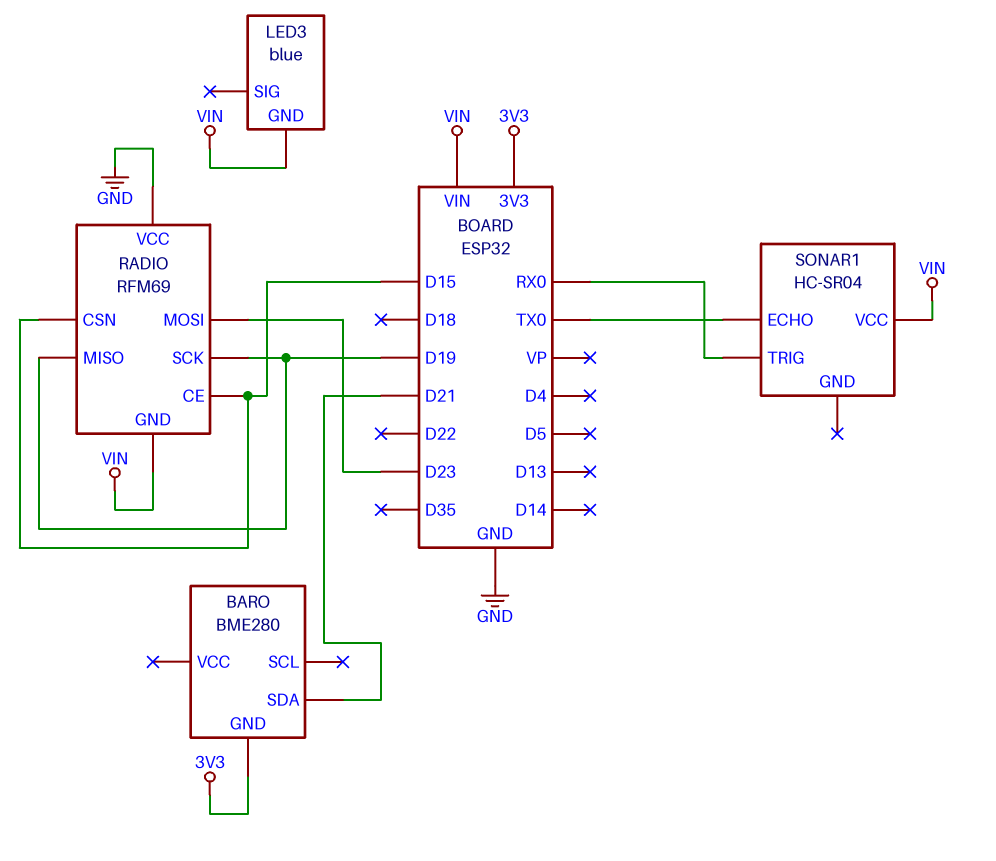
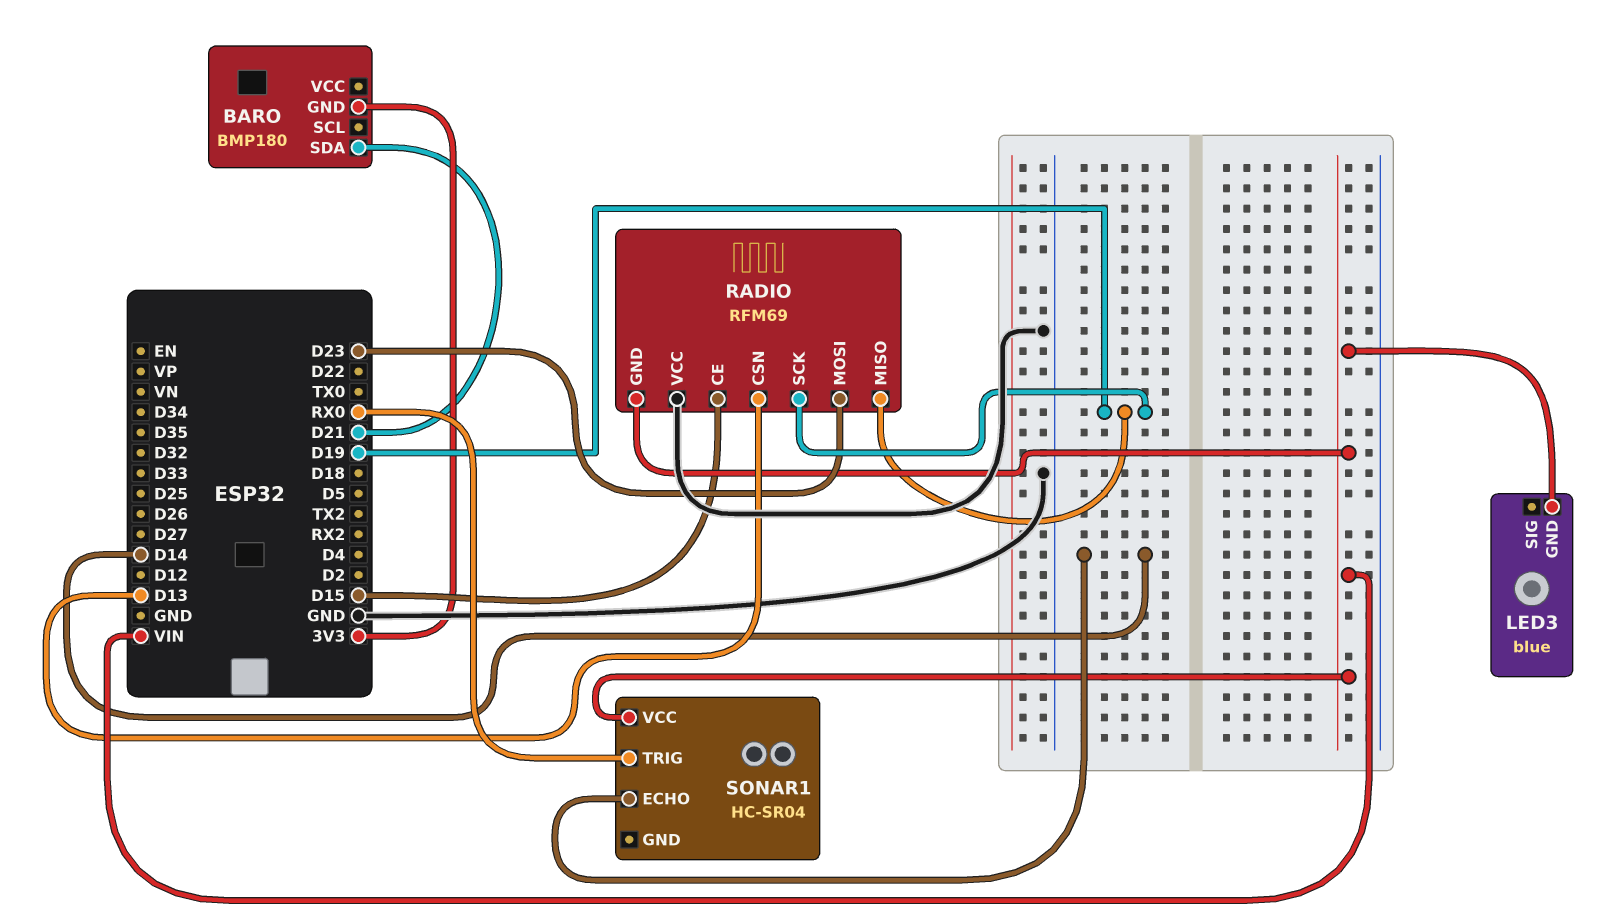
BARO: BME280 -> BMP180
RADIO pin CSN: D15 -> D13
SONAR1 pin ECHO: TX0 -> D14

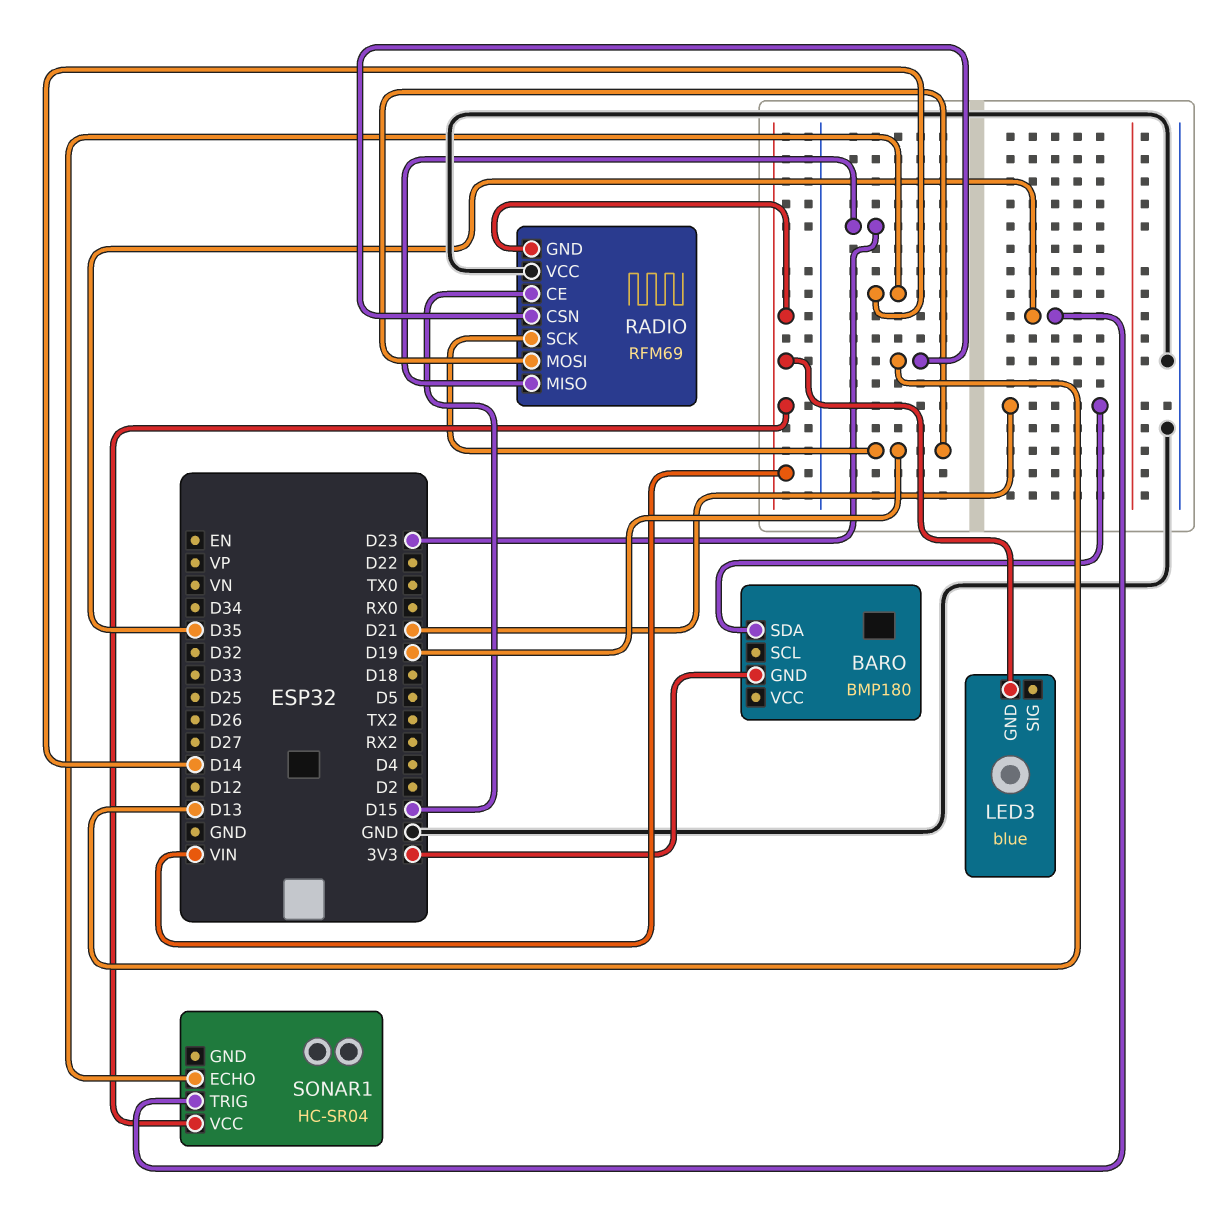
RADIO pin MISO: D19 -> D23
RADIO pin MOSI: D23 -> D19
SONAR1 pin TRIG: RX0 -> D35

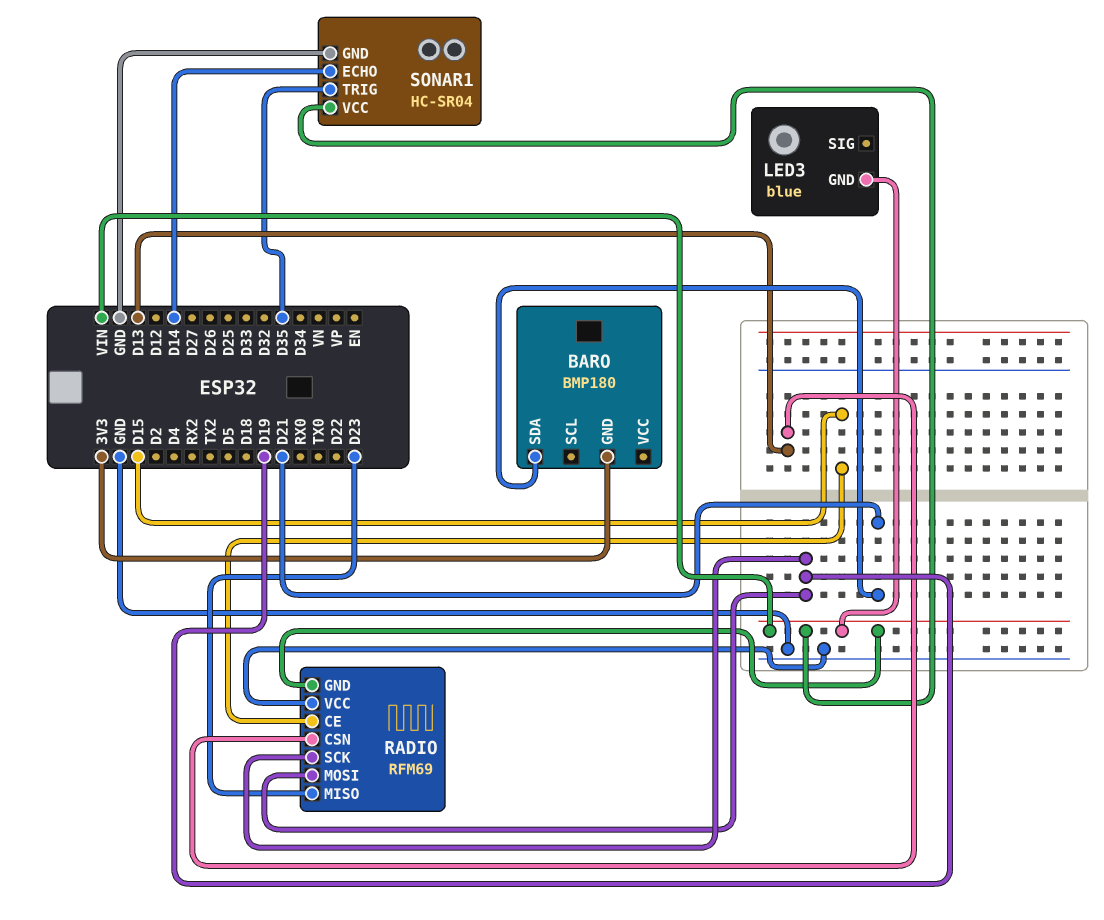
SONAR1 pin GND: none -> GND

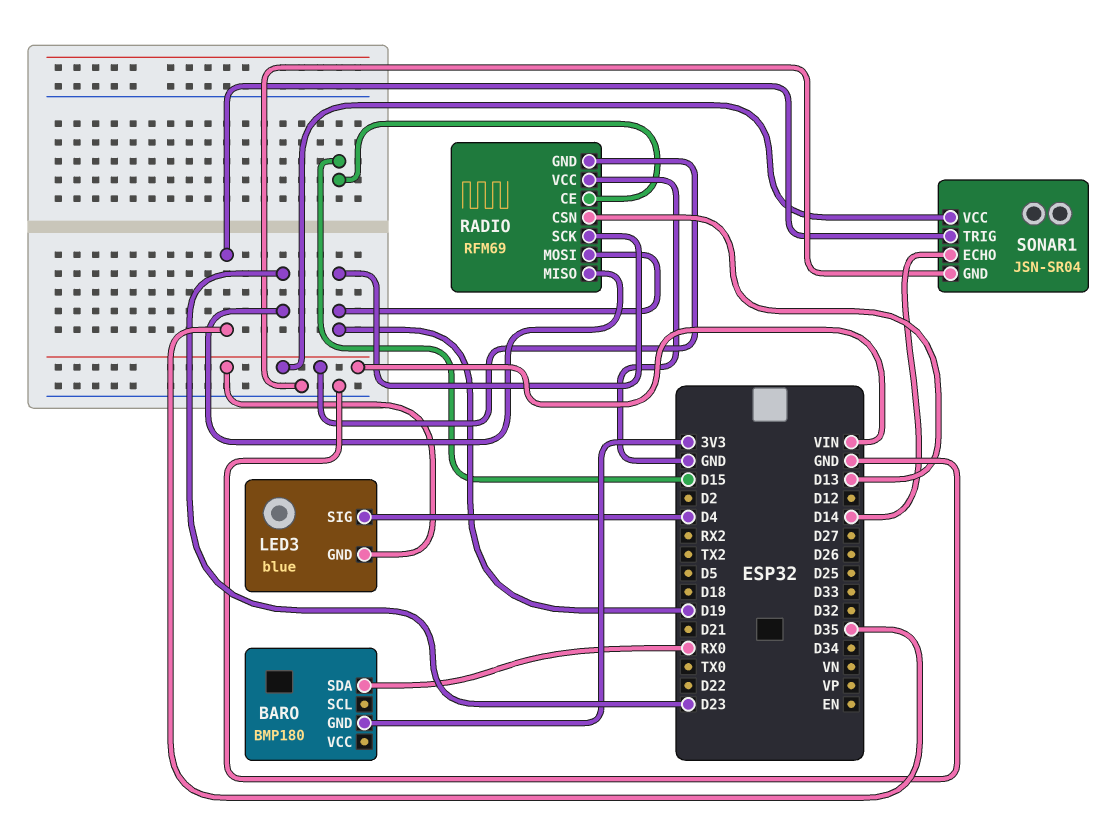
BARO pin SDA: D21 -> RX0
LED3 pin SIG: none -> D4
SONAR1: HC-SR04 -> JSN-SR04

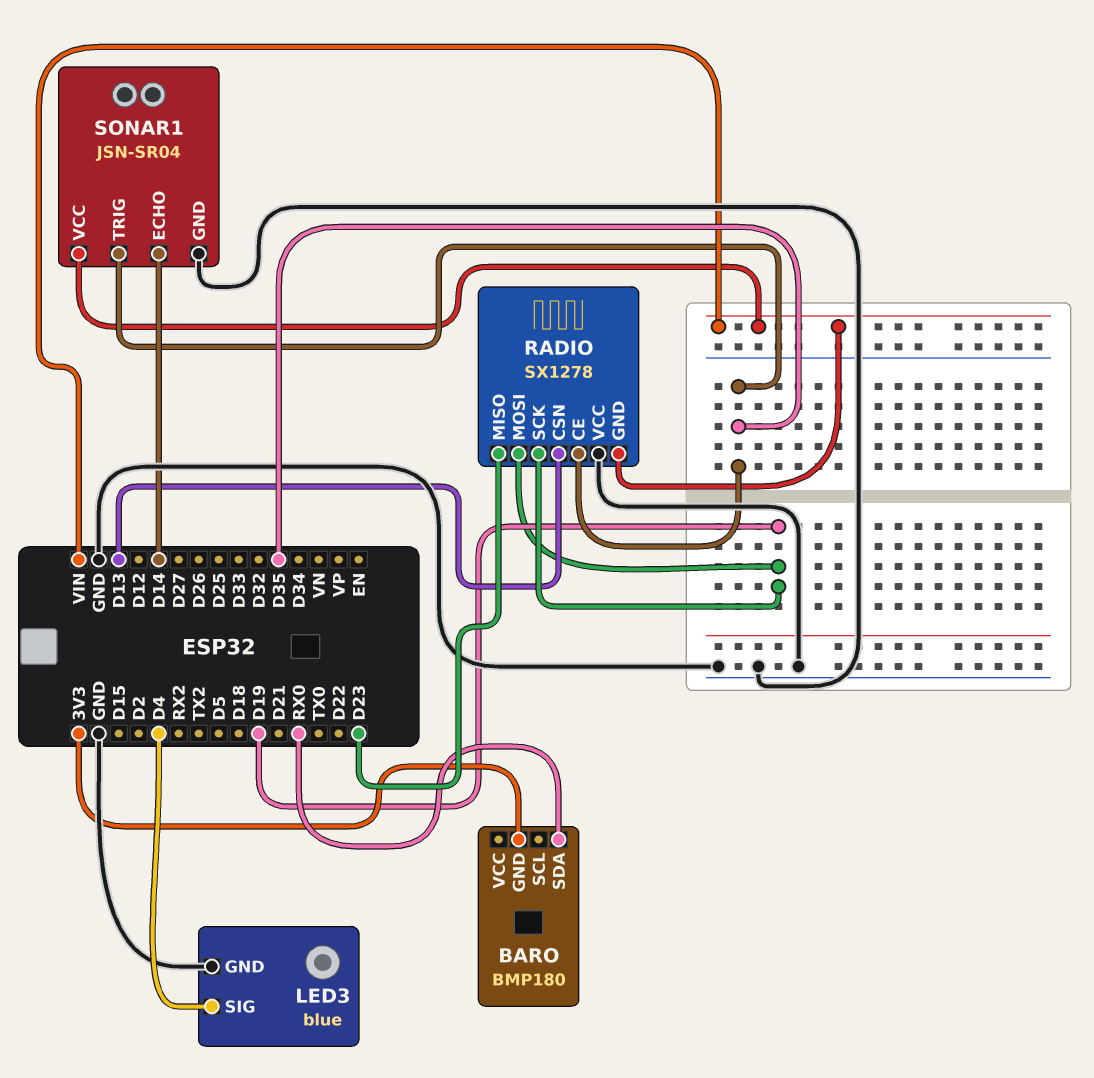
LED3 pin GND: VIN -> GND
RADIO: RFM69 -> SX1278
RADIO pin CE: D15 -> D35

